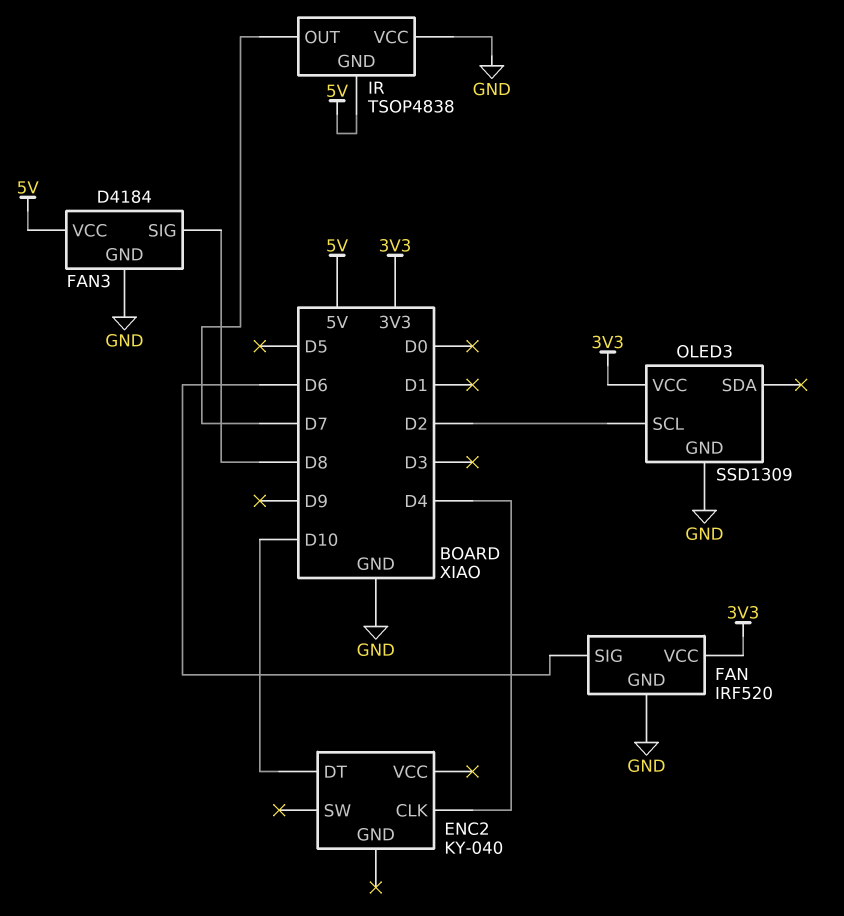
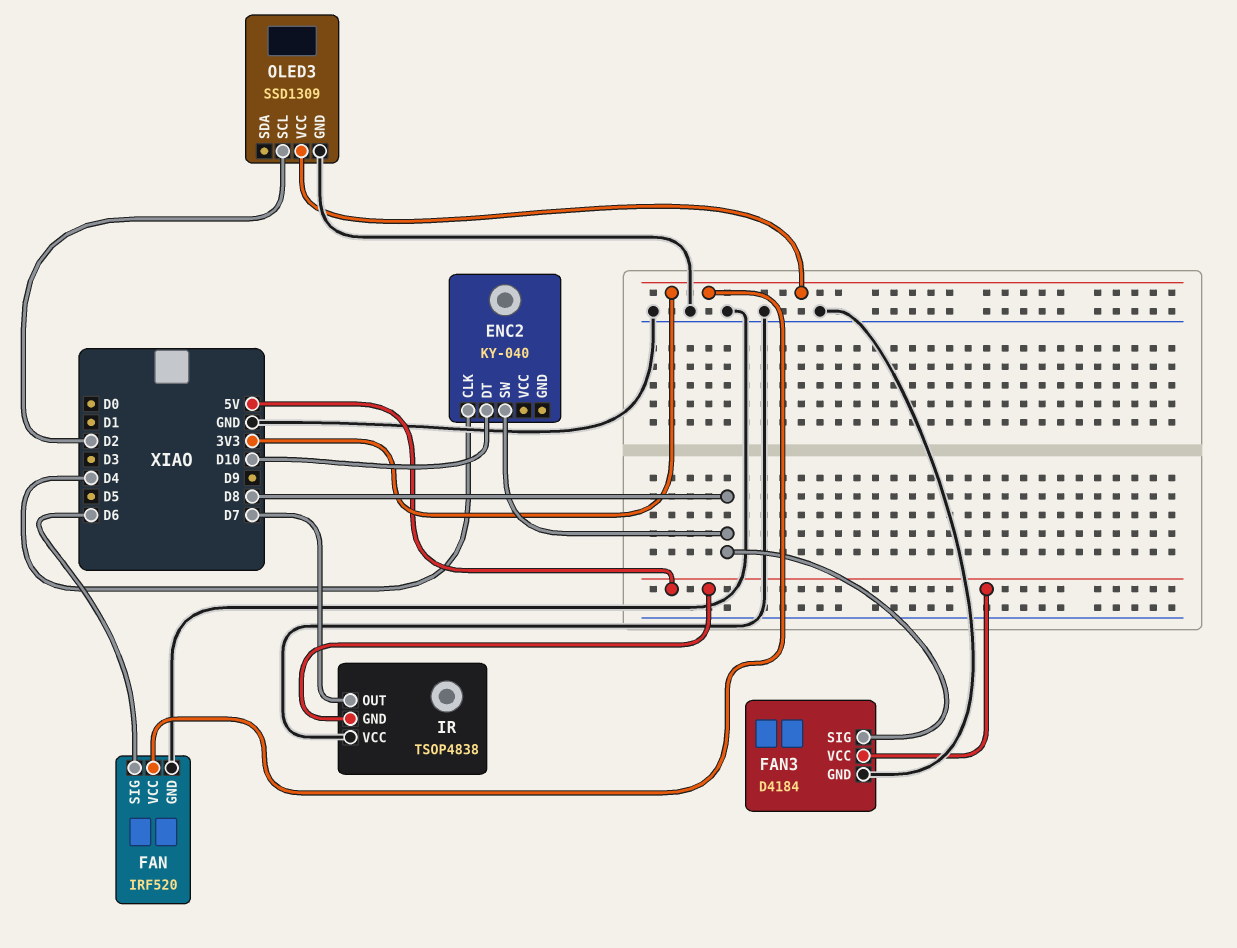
ENC2 pin SW: none -> D8

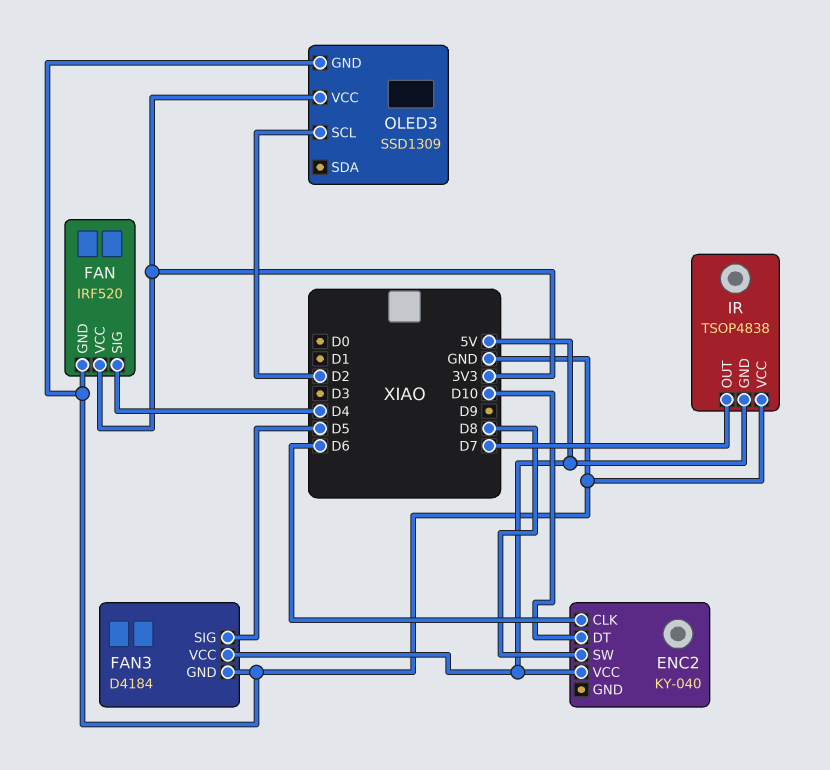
ENC2 pin CLK: D4 -> D6
ENC2 pin VCC: none -> 5V
FAN pin SIG: D6 -> D4
FAN3 pin SIG: D8 -> D5

